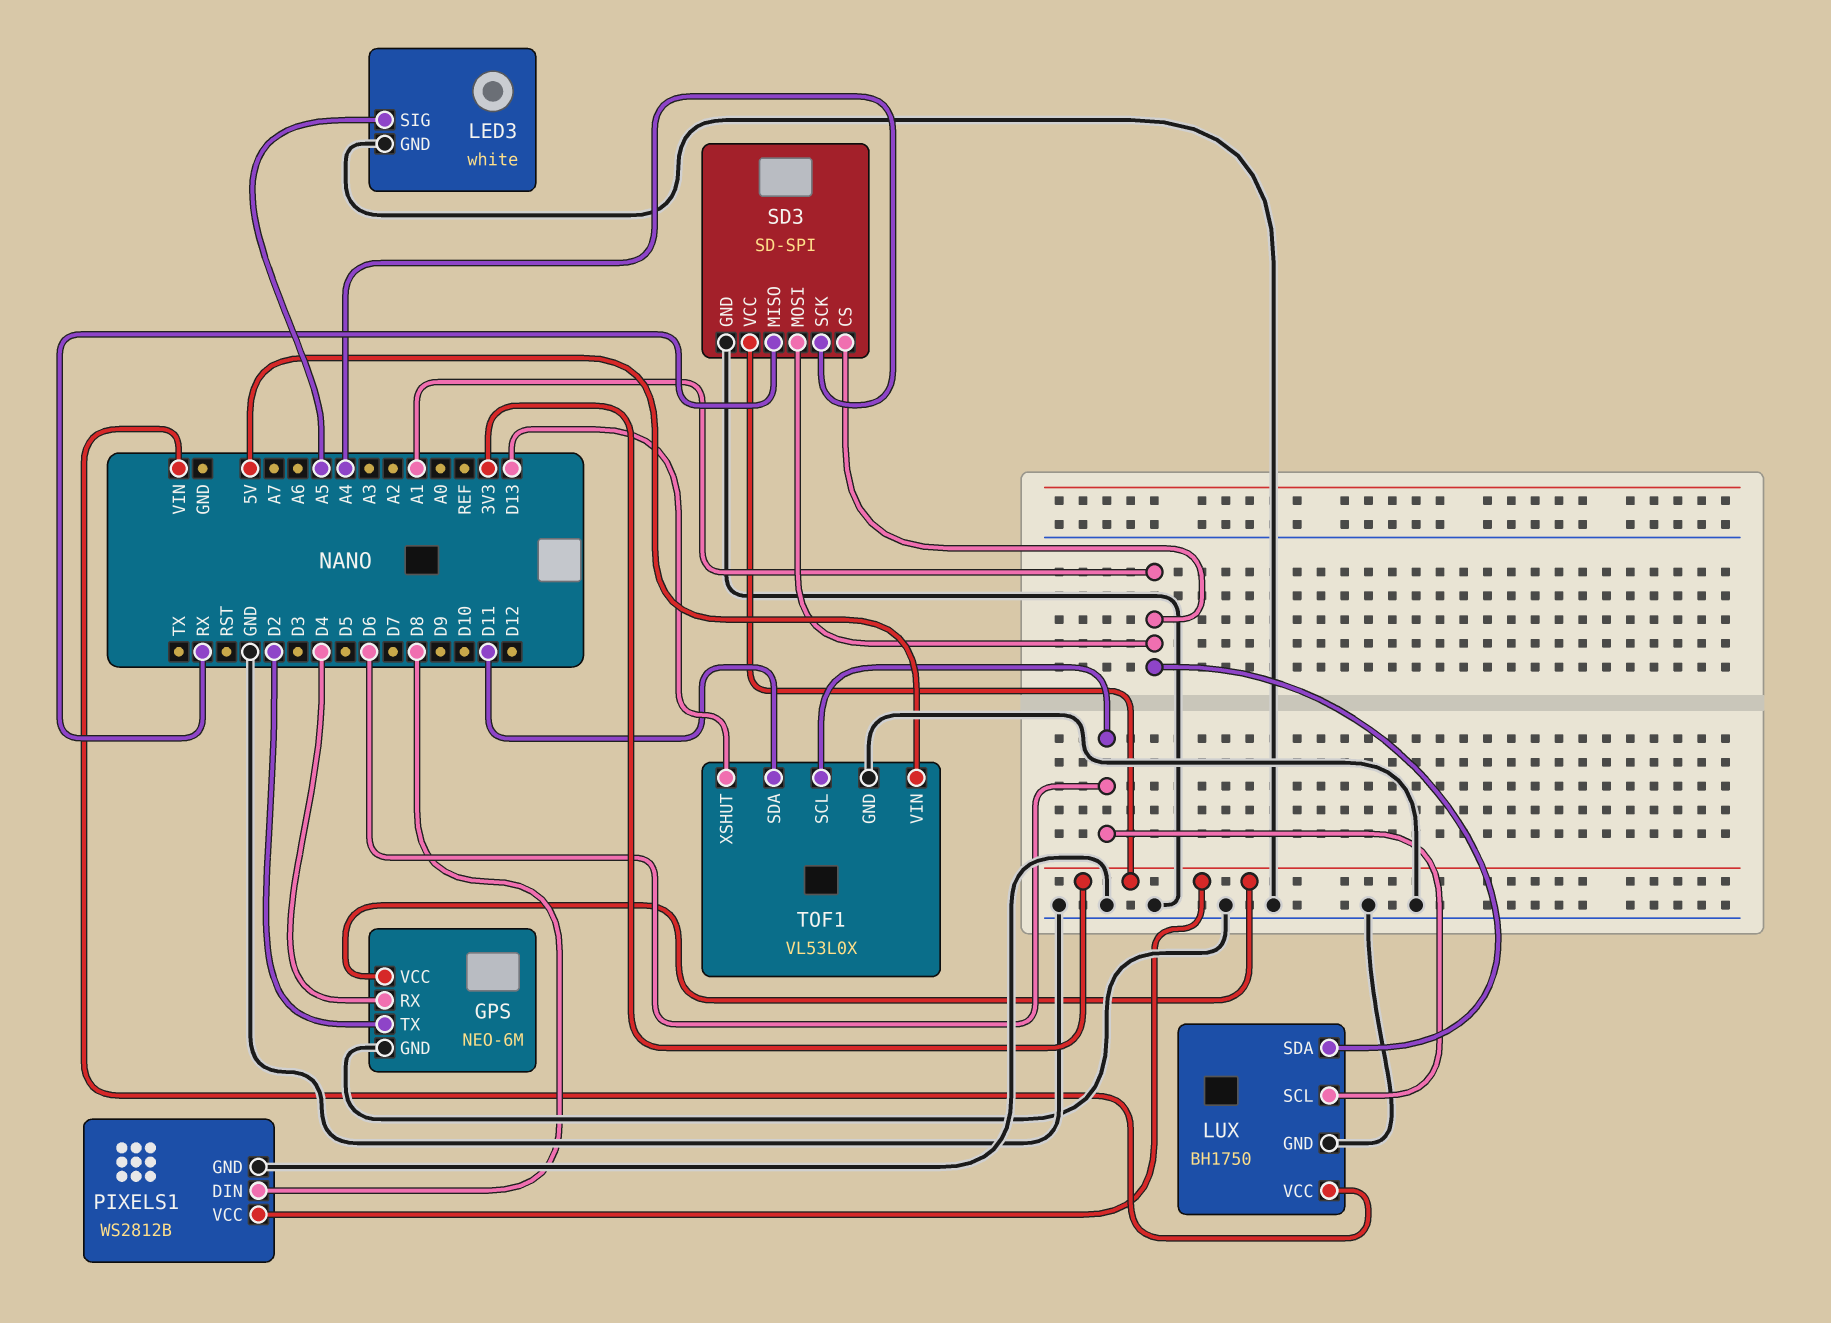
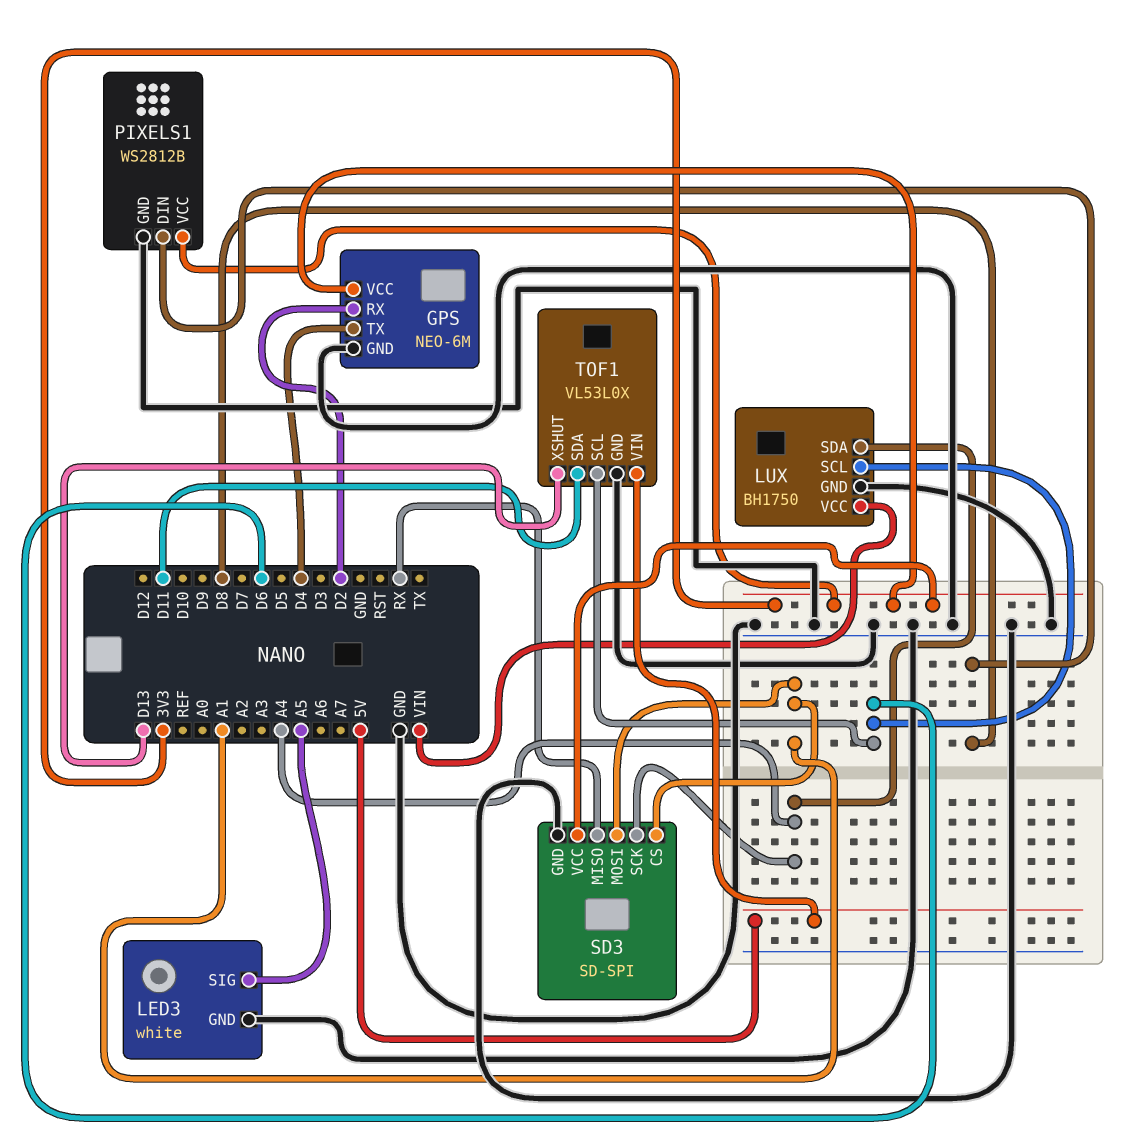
GPS pin RX: D4 -> D2
GPS pin TX: D2 -> D4
LUX pin SDA: A1 -> A4

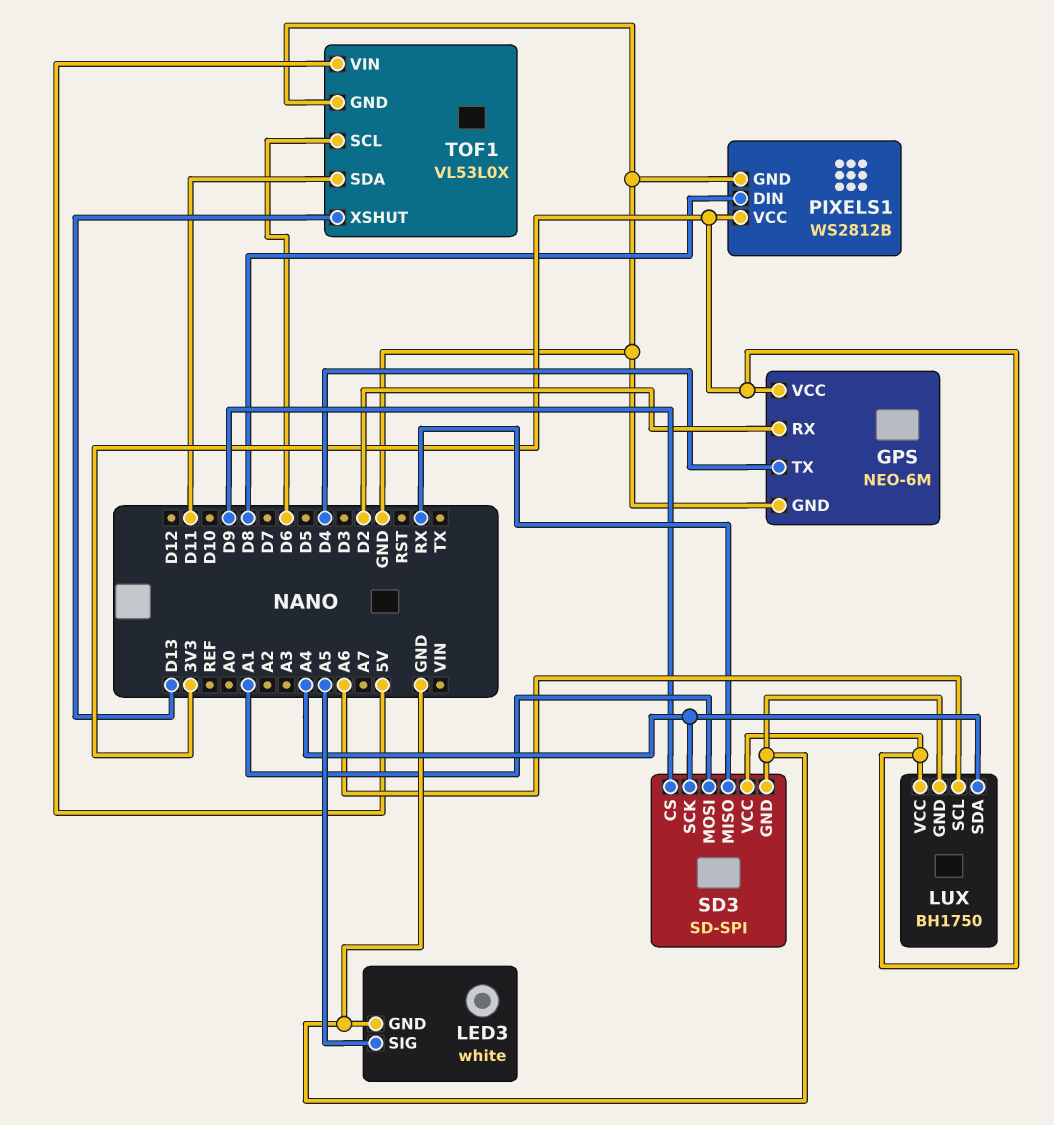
LUX pin SCL: D6 -> A6
LUX pin VCC: VIN -> 3V3
SD3 pin CS: A1 -> D9

